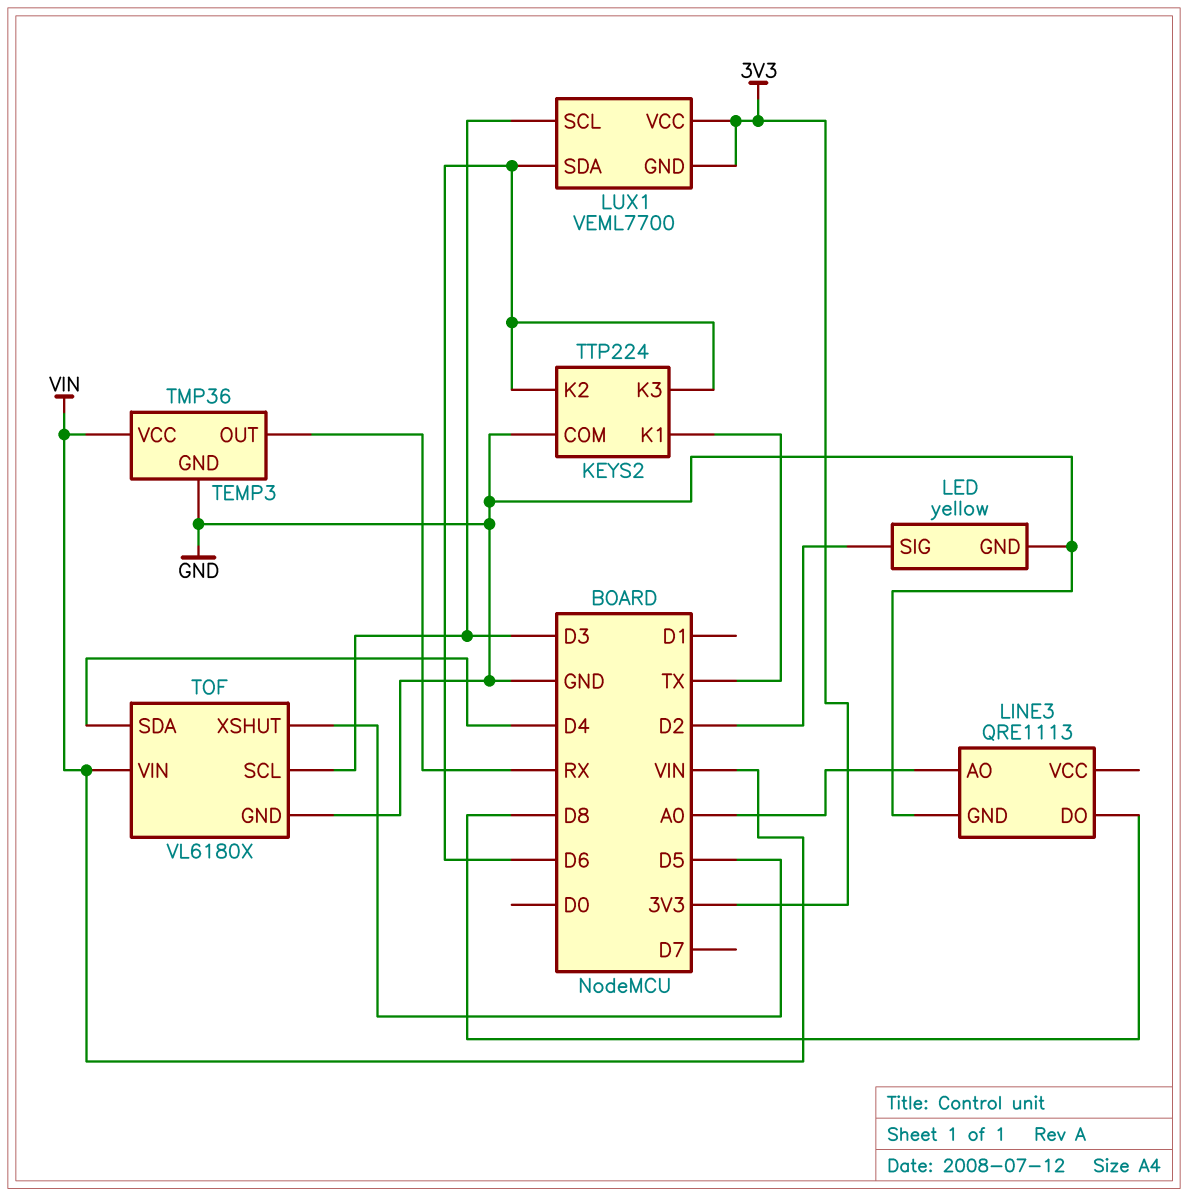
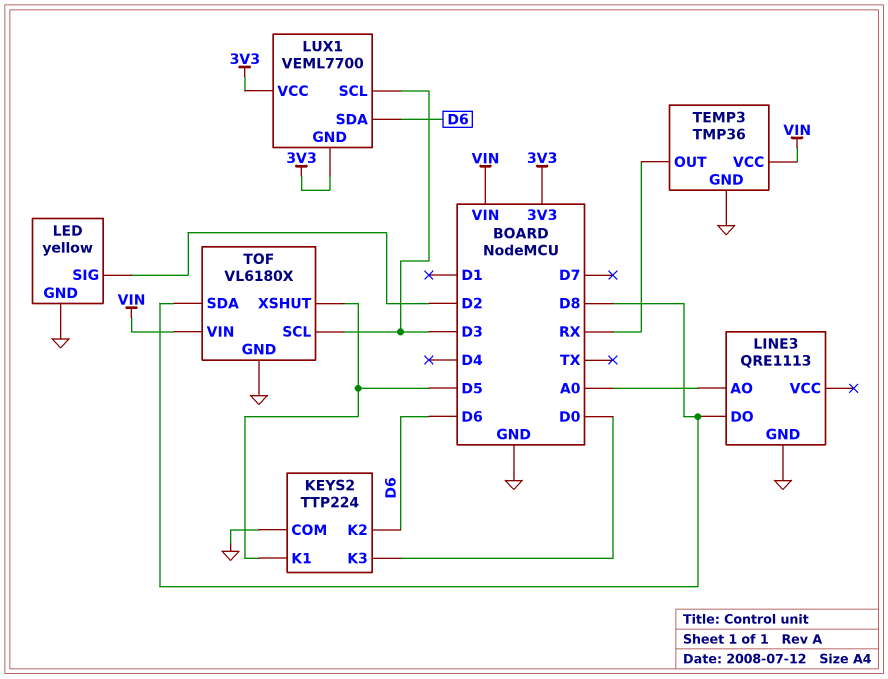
KEYS2 pin K1: TX -> D5
KEYS2 pin K3: D6 -> D0
TOF pin SDA: D4 -> D8

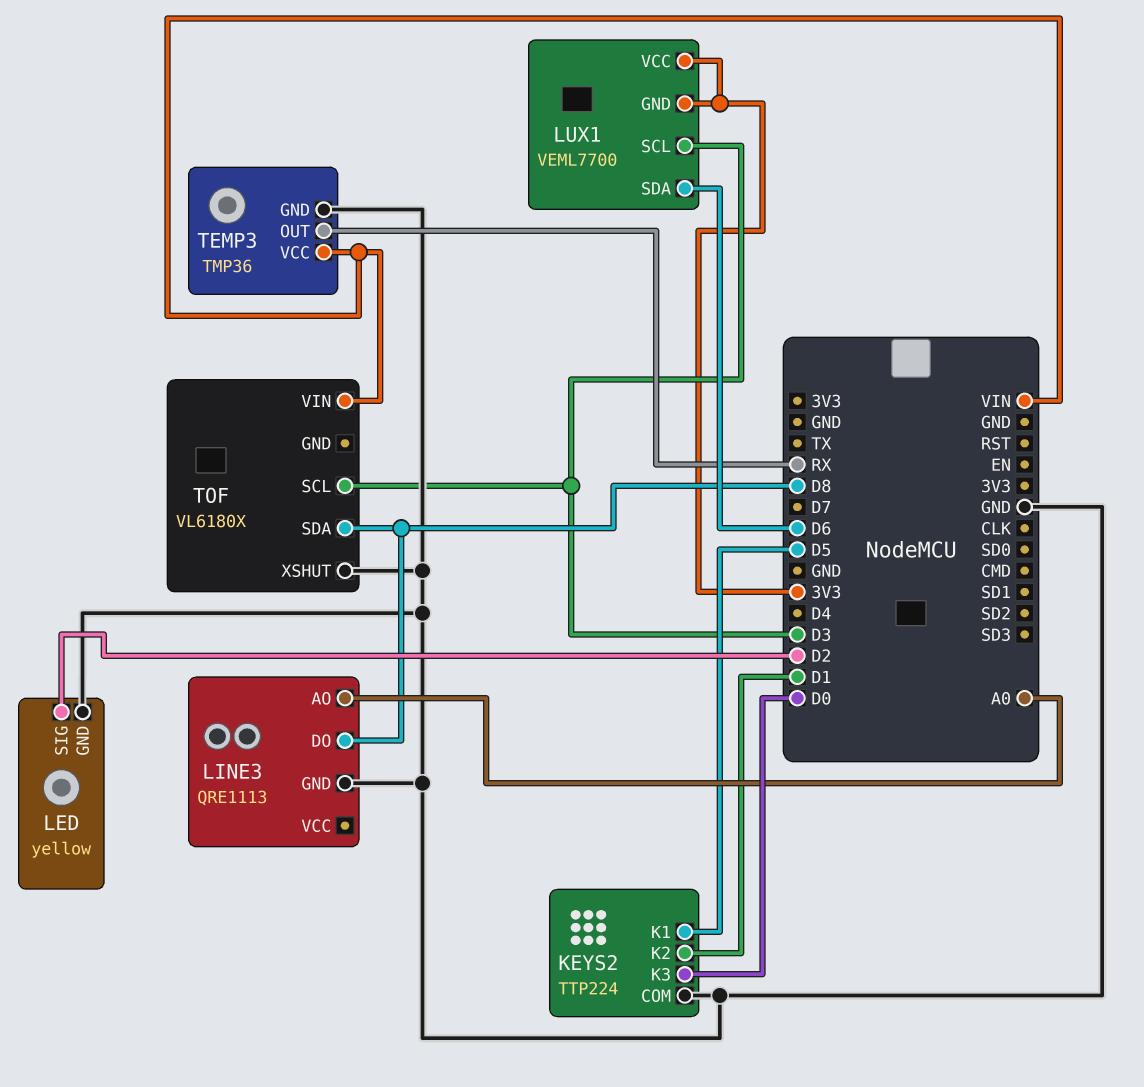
KEYS2 pin K2: D6 -> D1
TOF pin GND: GND -> none
TOF pin XSHUT: D5 -> GND

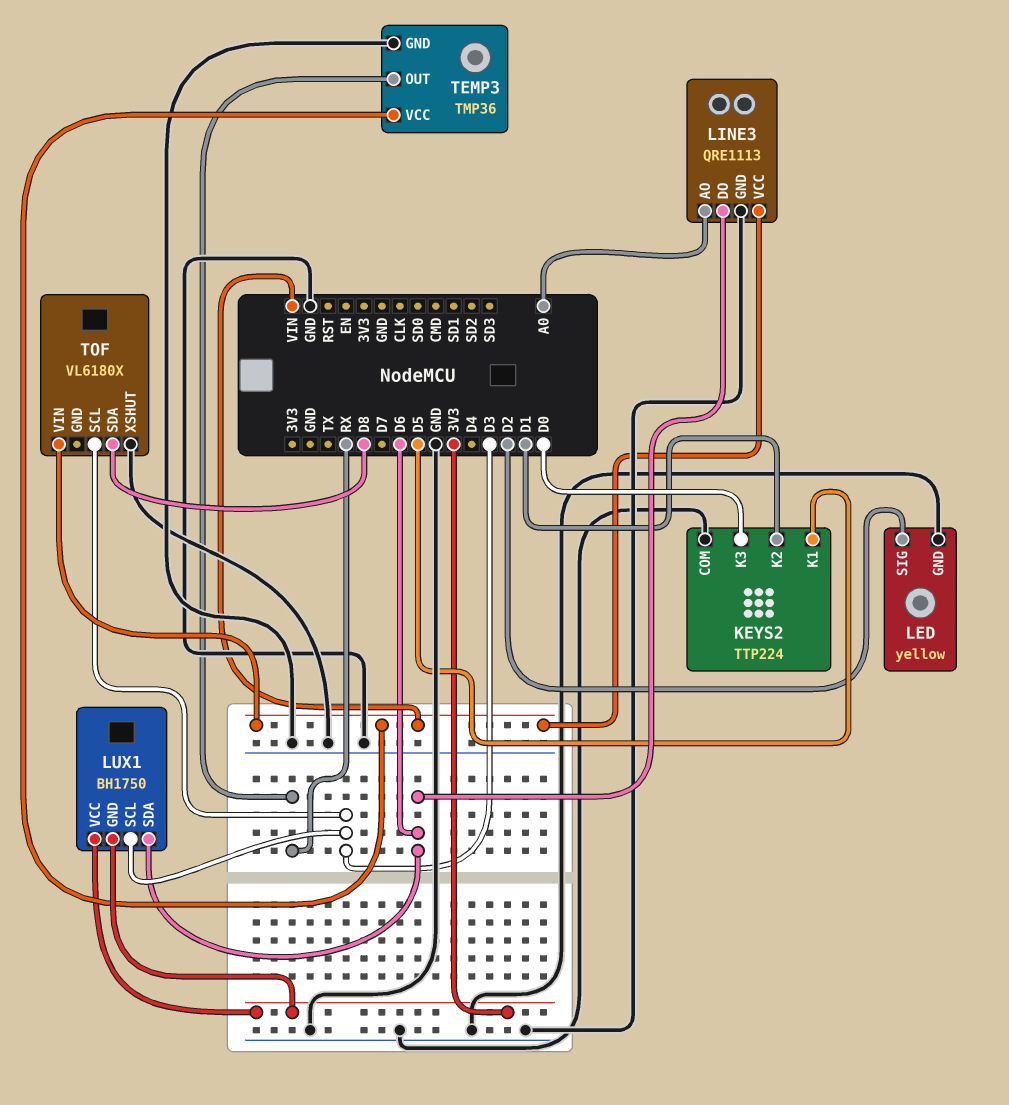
LINE3 pin DO: D8 -> D6
LINE3 pin VCC: none -> VIN
LUX1: VEML7700 -> BH1750

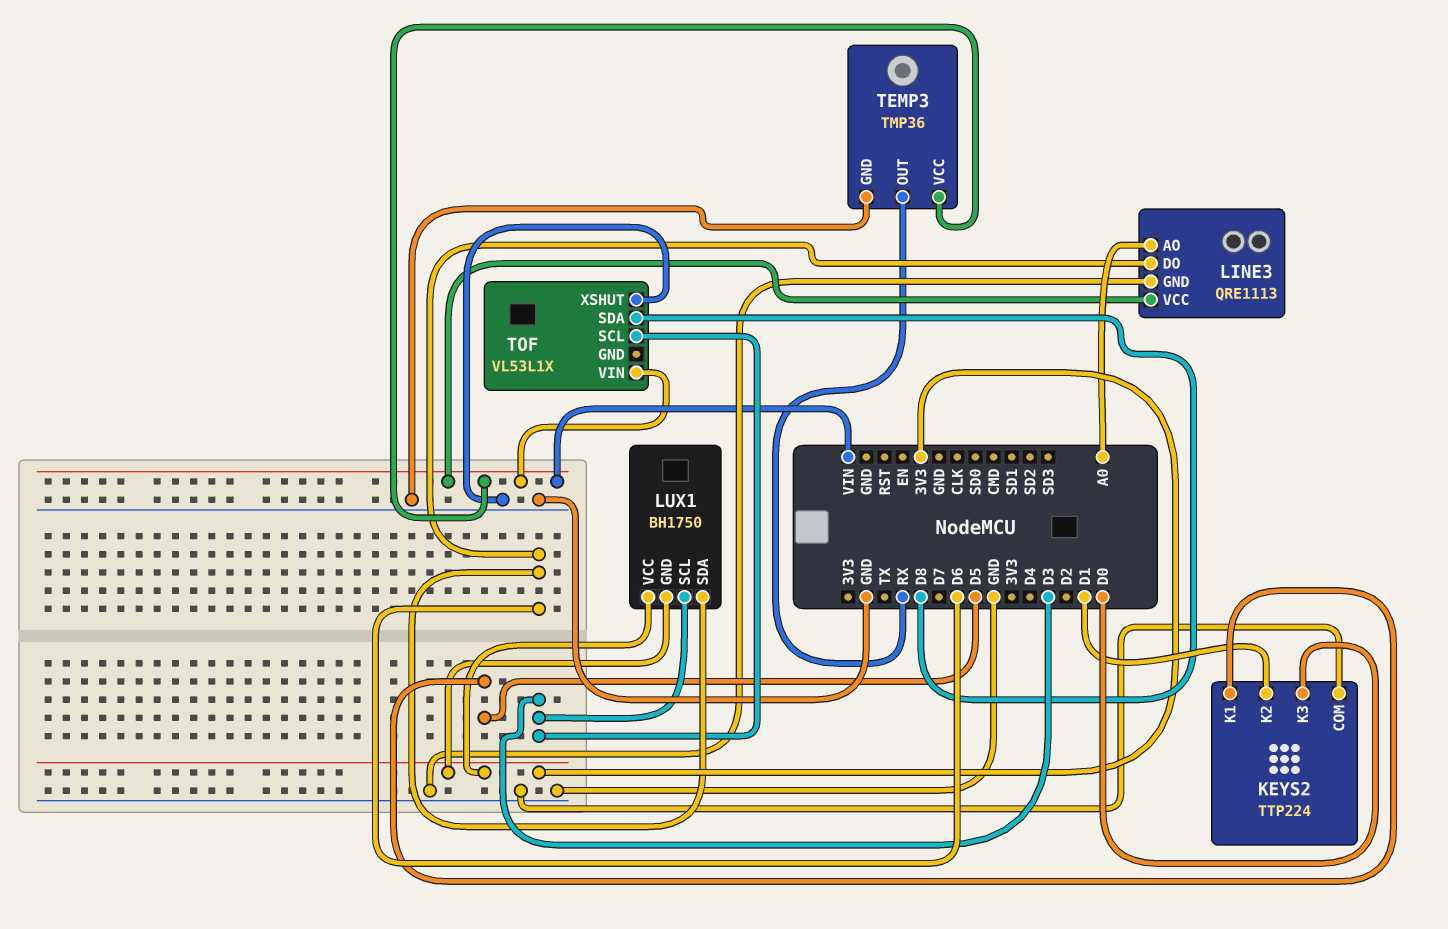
LED: yellow -> none
LED pin GND: GND -> none
LED pin SIG: D2 -> none
TOF: VL6180X -> VL53L1X

